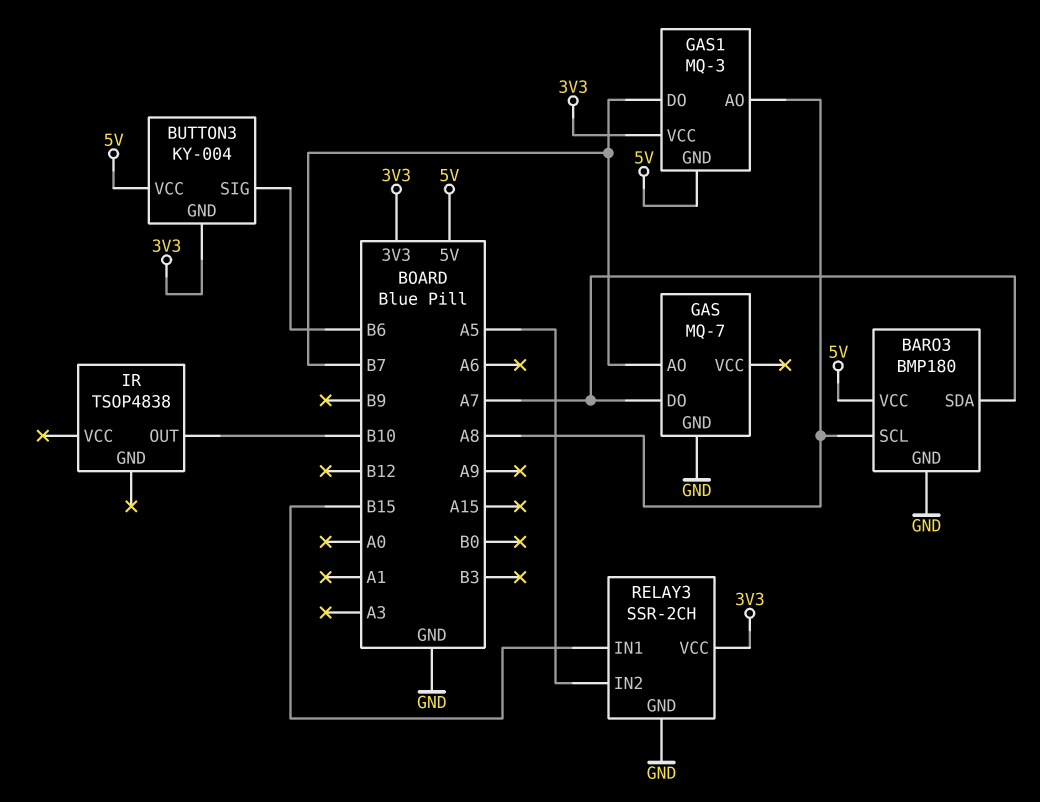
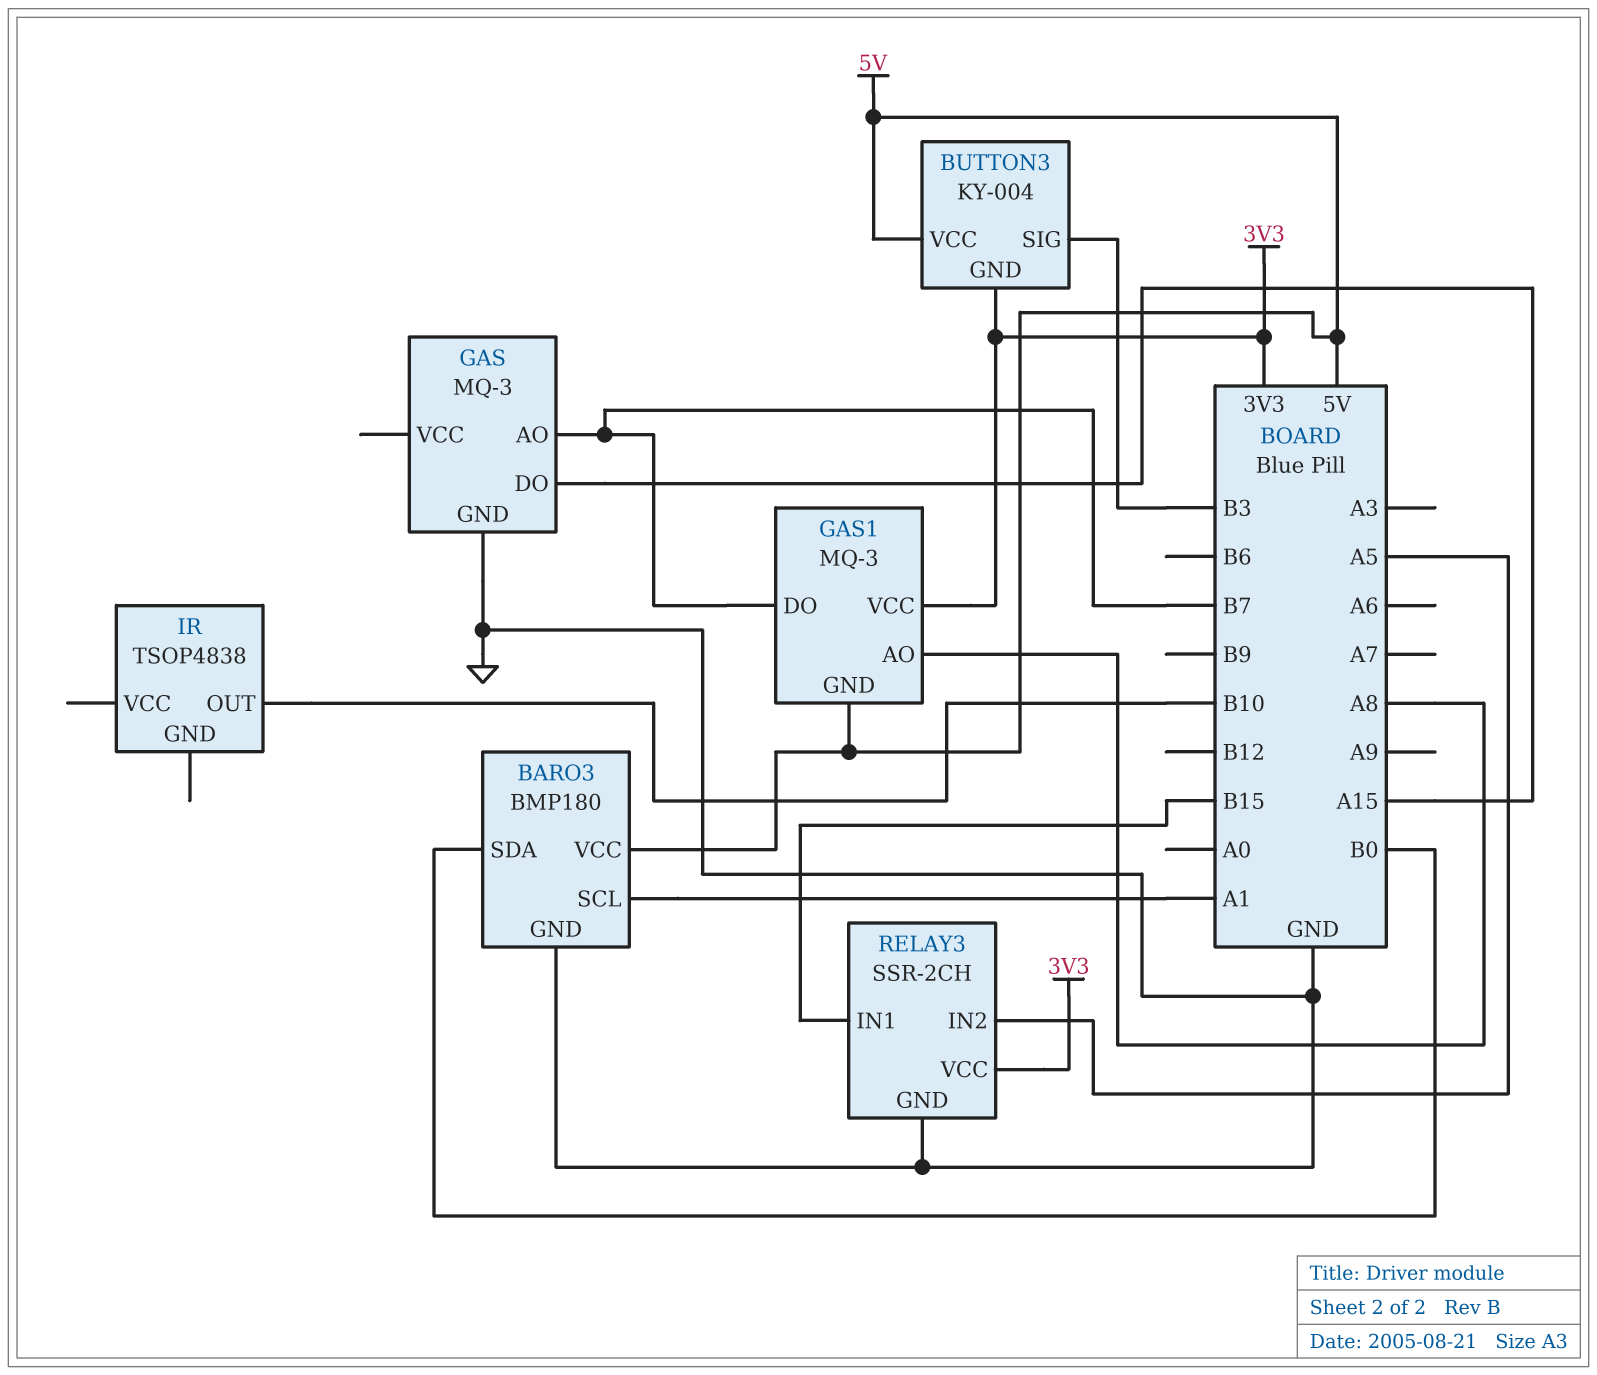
BARO3 pin SCL: A8 -> A1
BARO3 pin SDA: A7 -> B0
BUTTON3 pin SIG: B6 -> B3
GAS: MQ-7 -> MQ-3
GAS pin DO: A7 -> A15

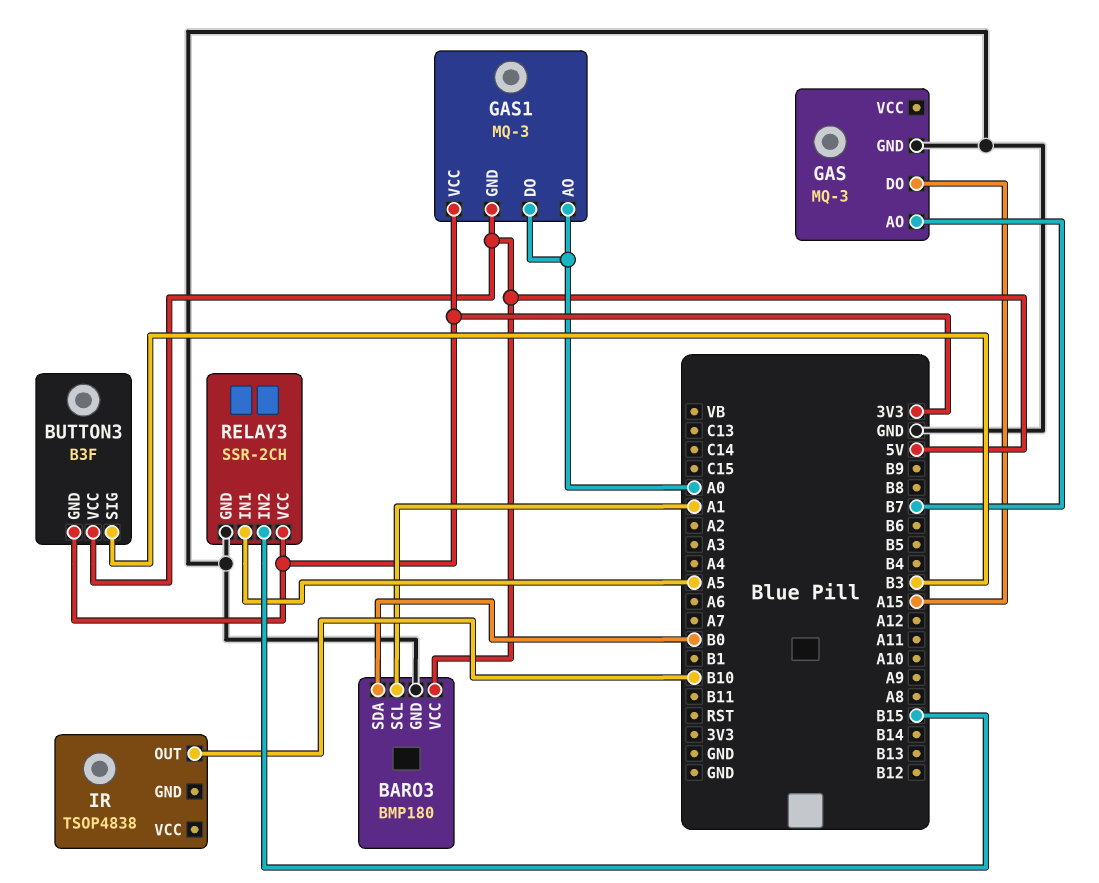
BUTTON3: KY-004 -> B3F
GAS1 pin AO: A8 -> A0
GAS1 pin DO: B7 -> A0
RELAY3 pin IN1: B15 -> A5
RELAY3 pin IN2: A5 -> B15

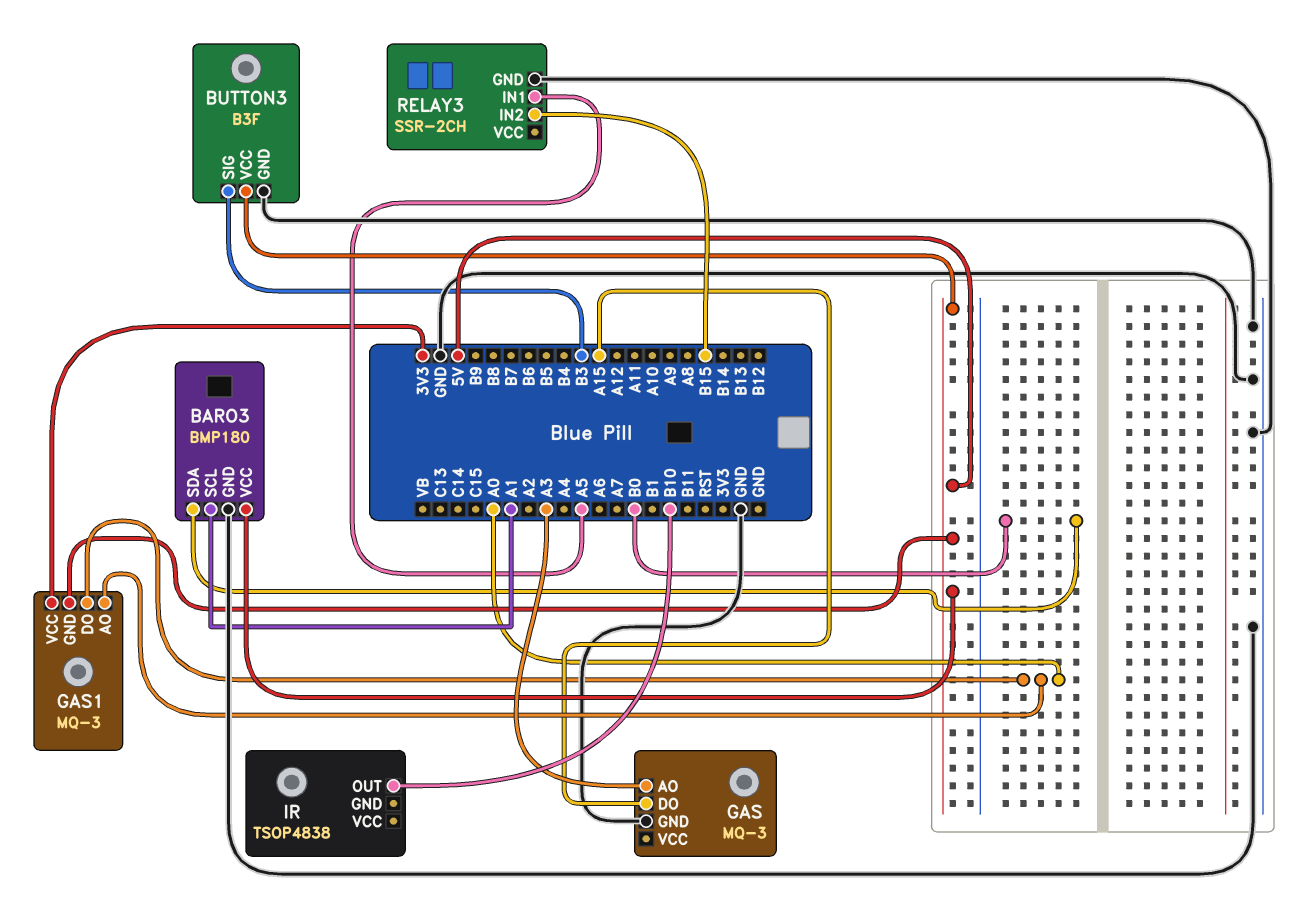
BUTTON3 pin GND: 3V3 -> GND
GAS pin AO: B7 -> A3
RELAY3 pin VCC: 3V3 -> none

